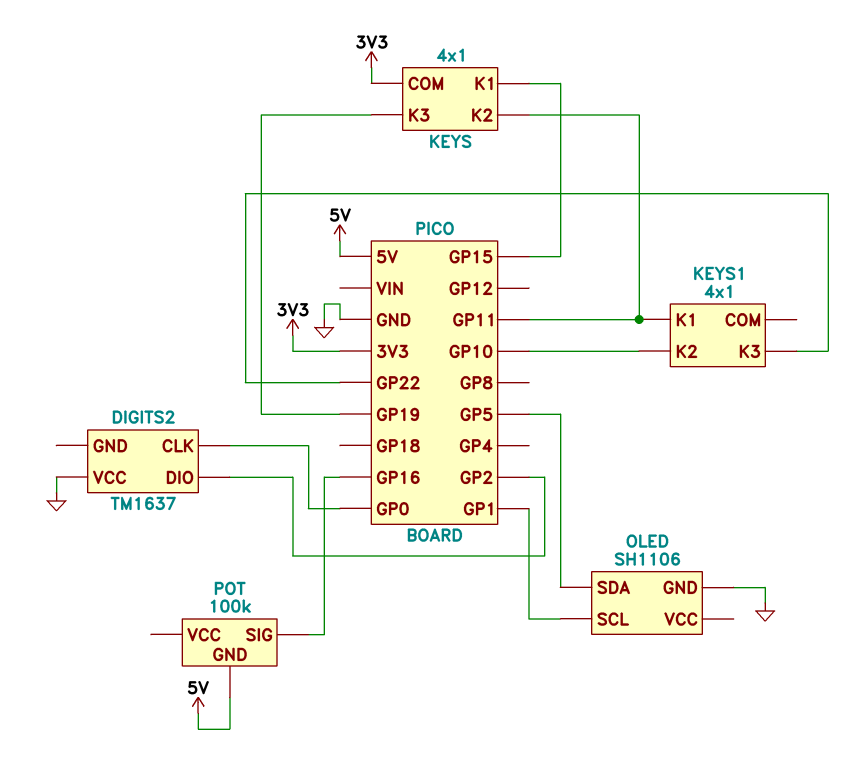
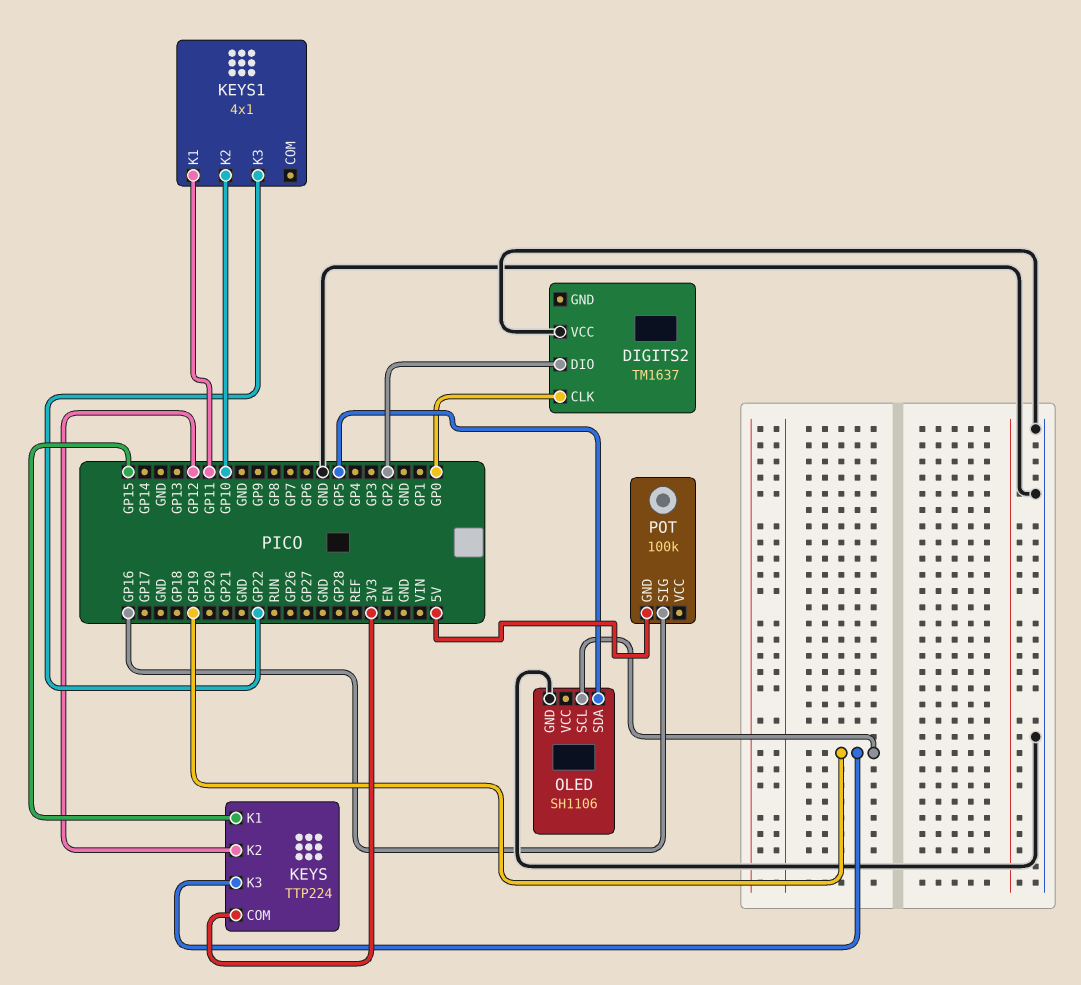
KEYS: 4x1 -> TTP224
KEYS pin K2: GP11 -> GP12
OLED pin SCL: GP1 -> GP19

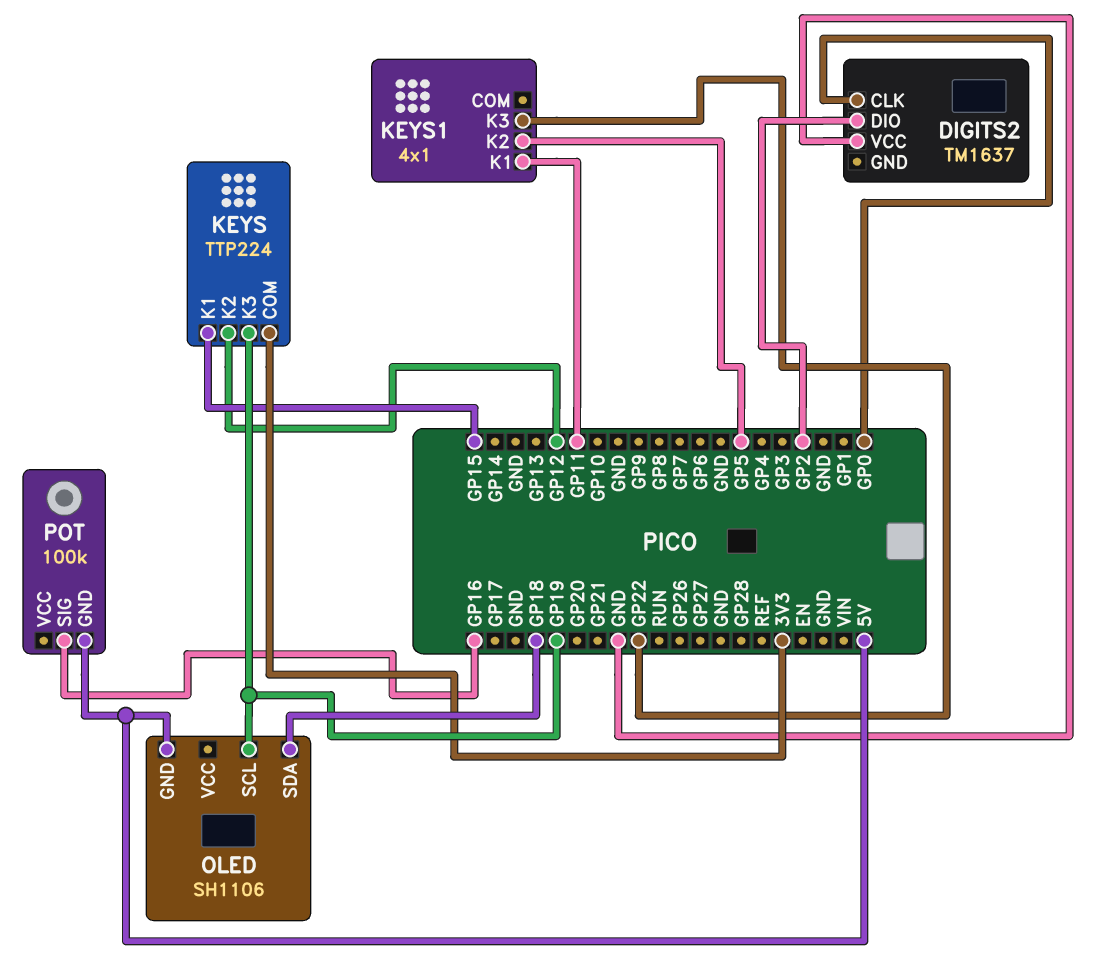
KEYS1 pin K2: GP10 -> GP5
OLED pin GND: GND -> 5V
OLED pin SDA: GP5 -> GP18

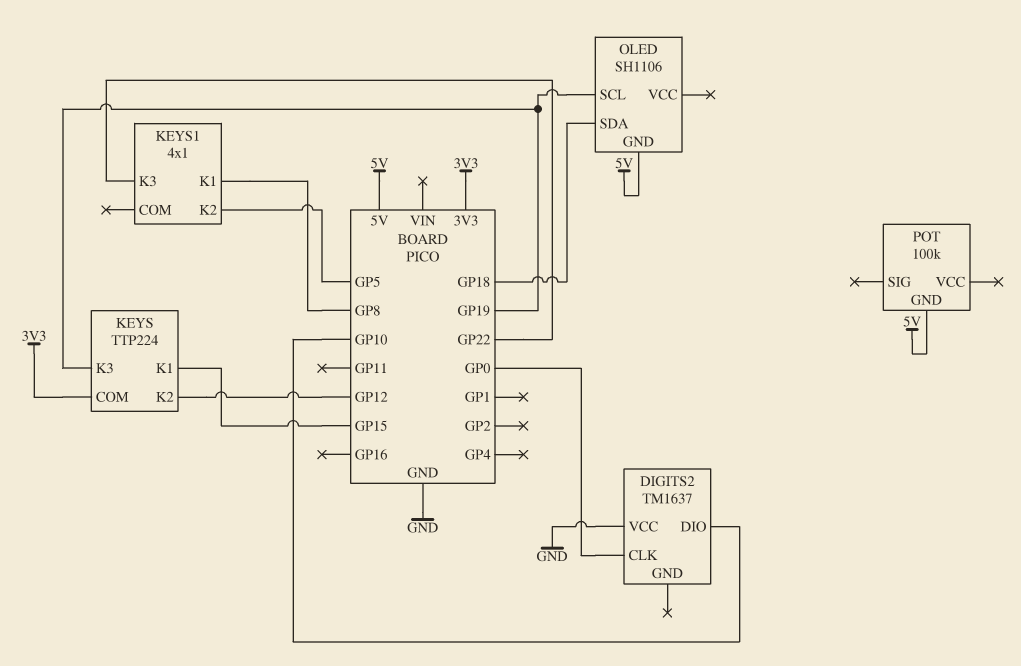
DIGITS2 pin DIO: GP2 -> GP10
KEYS1 pin K1: GP11 -> GP8
POT pin SIG: GP16 -> none

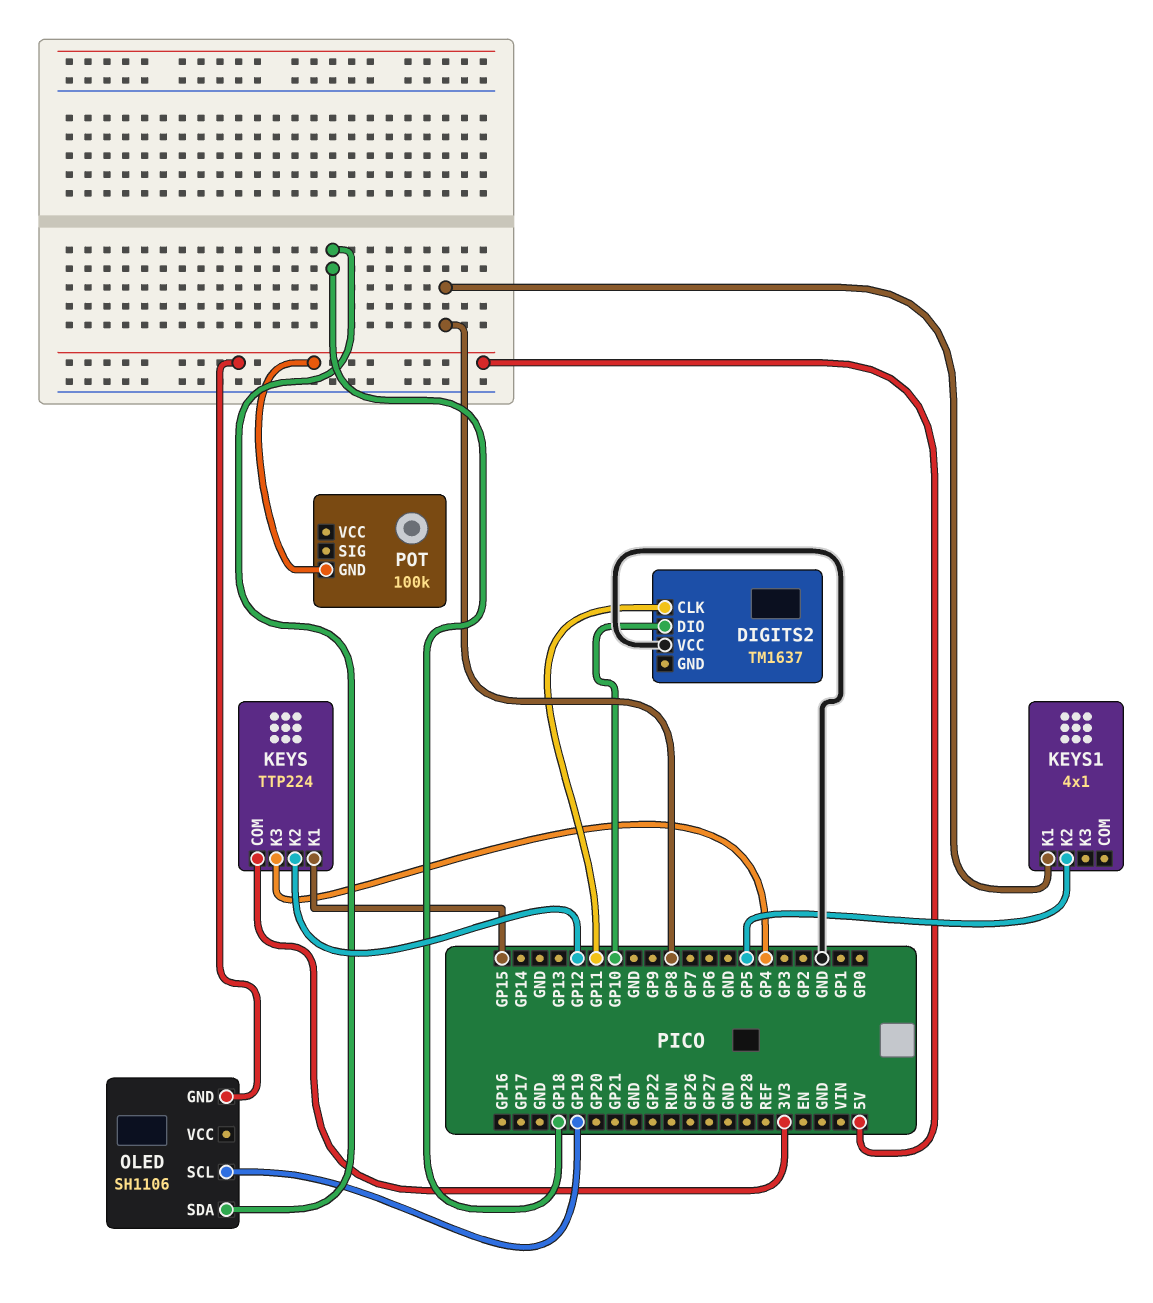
DIGITS2 pin CLK: GP0 -> GP11
KEYS pin K3: GP19 -> GP4
KEYS1 pin K3: GP22 -> none

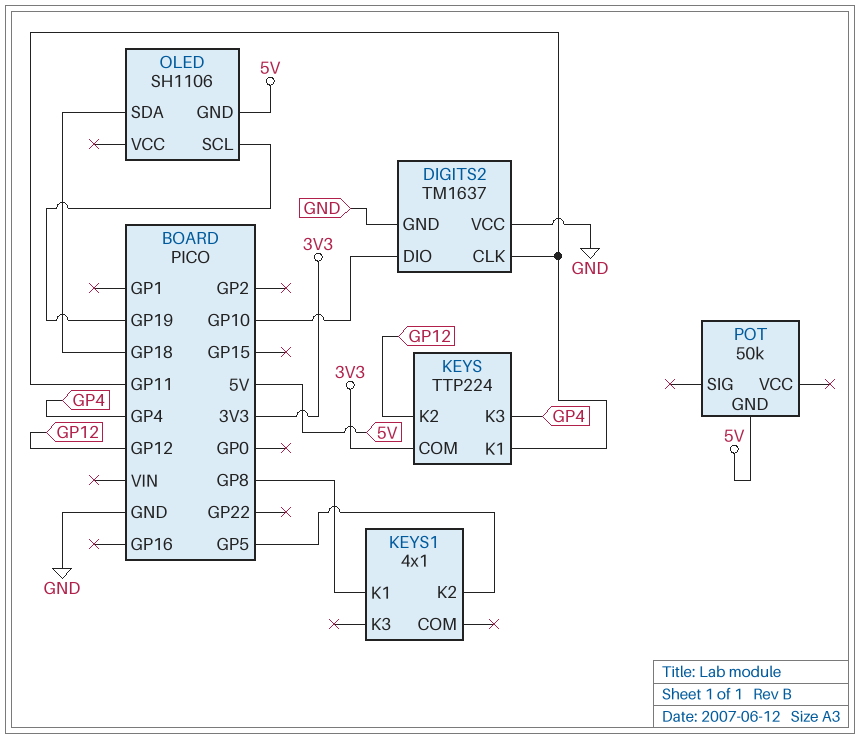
DIGITS2 pin GND: none -> GND
KEYS pin K1: GP15 -> GP11
POT: 100k -> 50k

